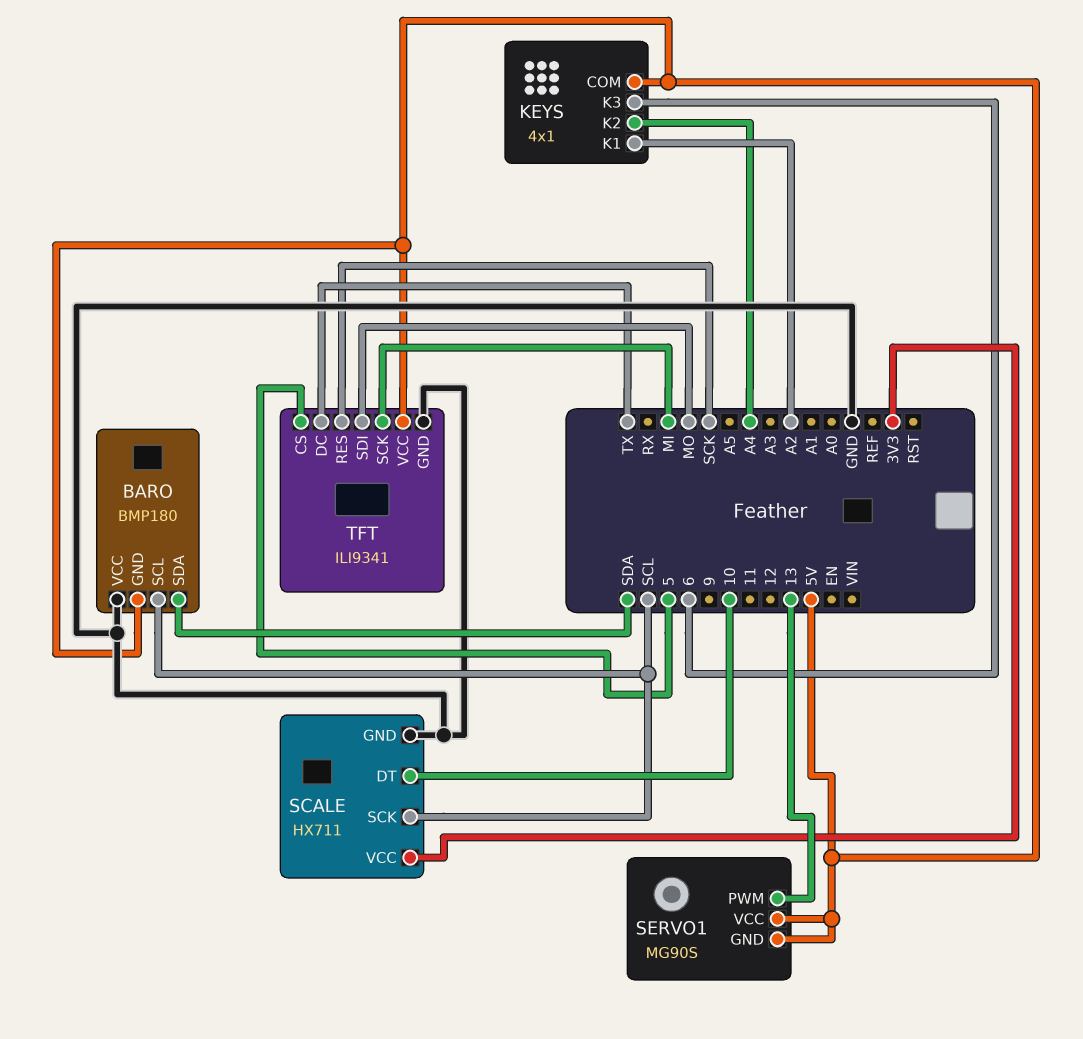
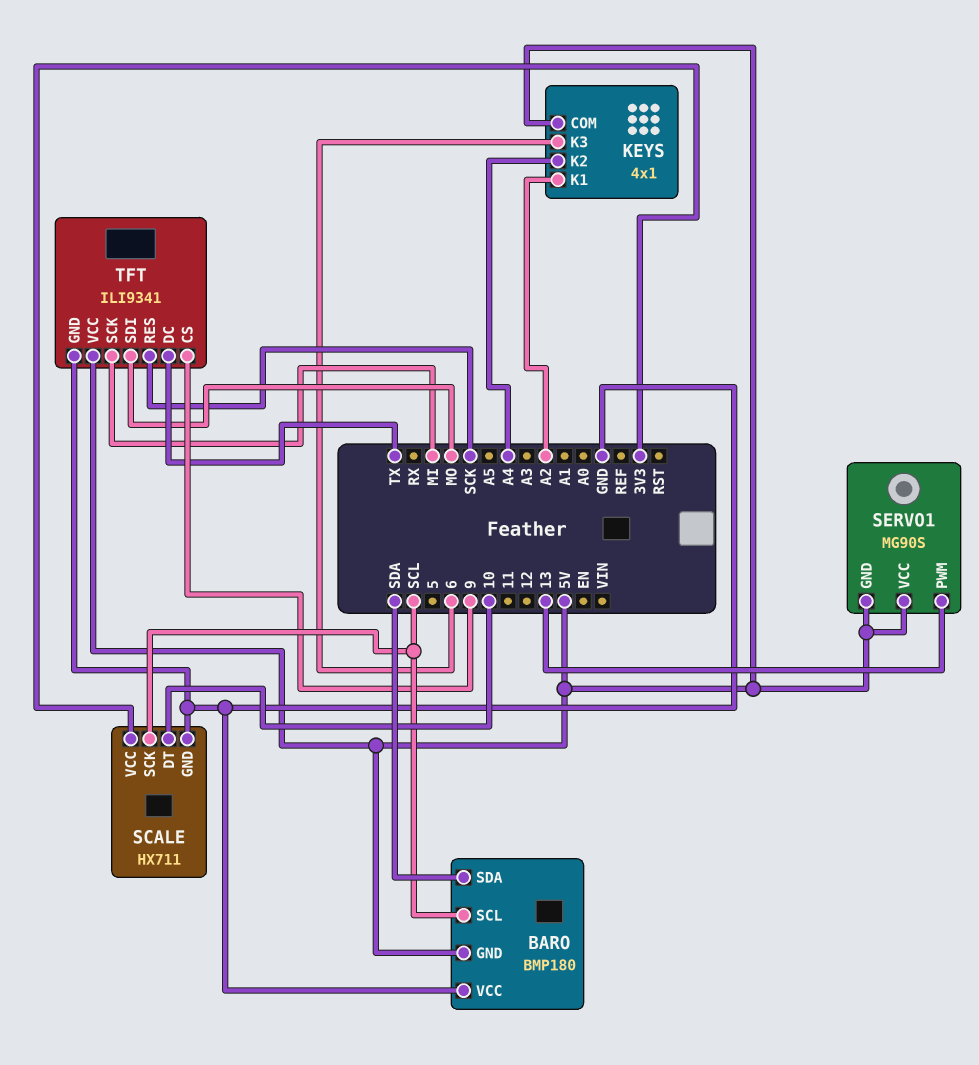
TFT pin CS: 5 -> 9

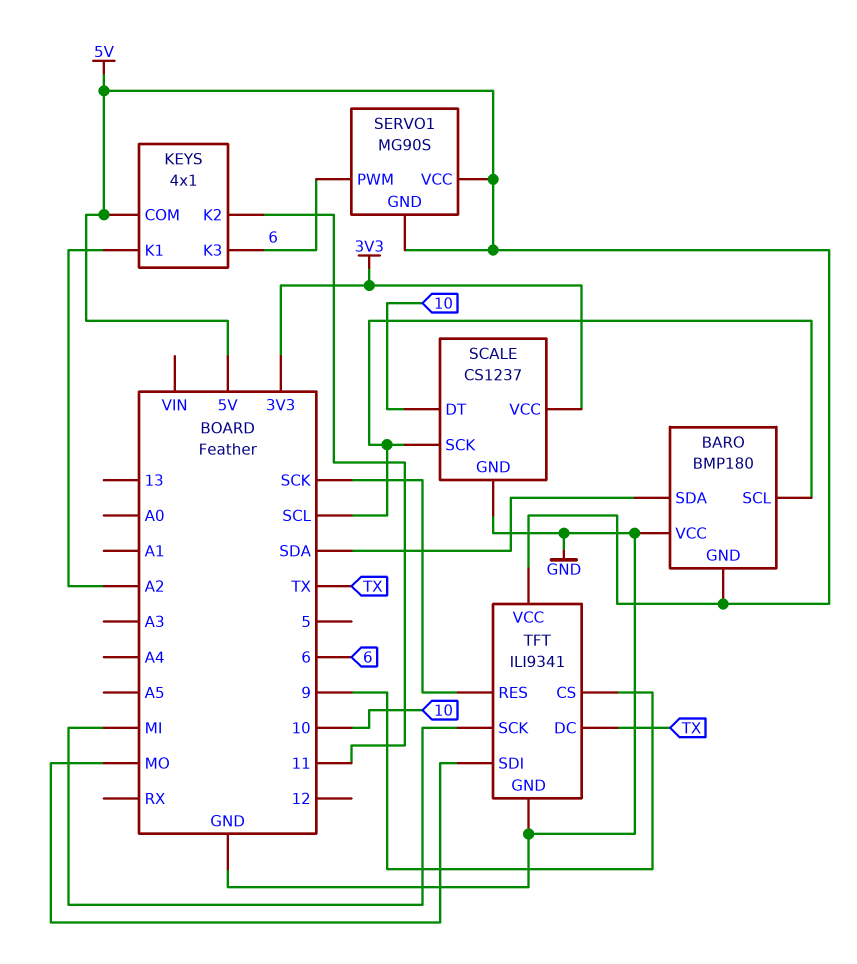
KEYS pin K2: A4 -> 11
SCALE: HX711 -> CS1237
SERVO1 pin PWM: 13 -> 6

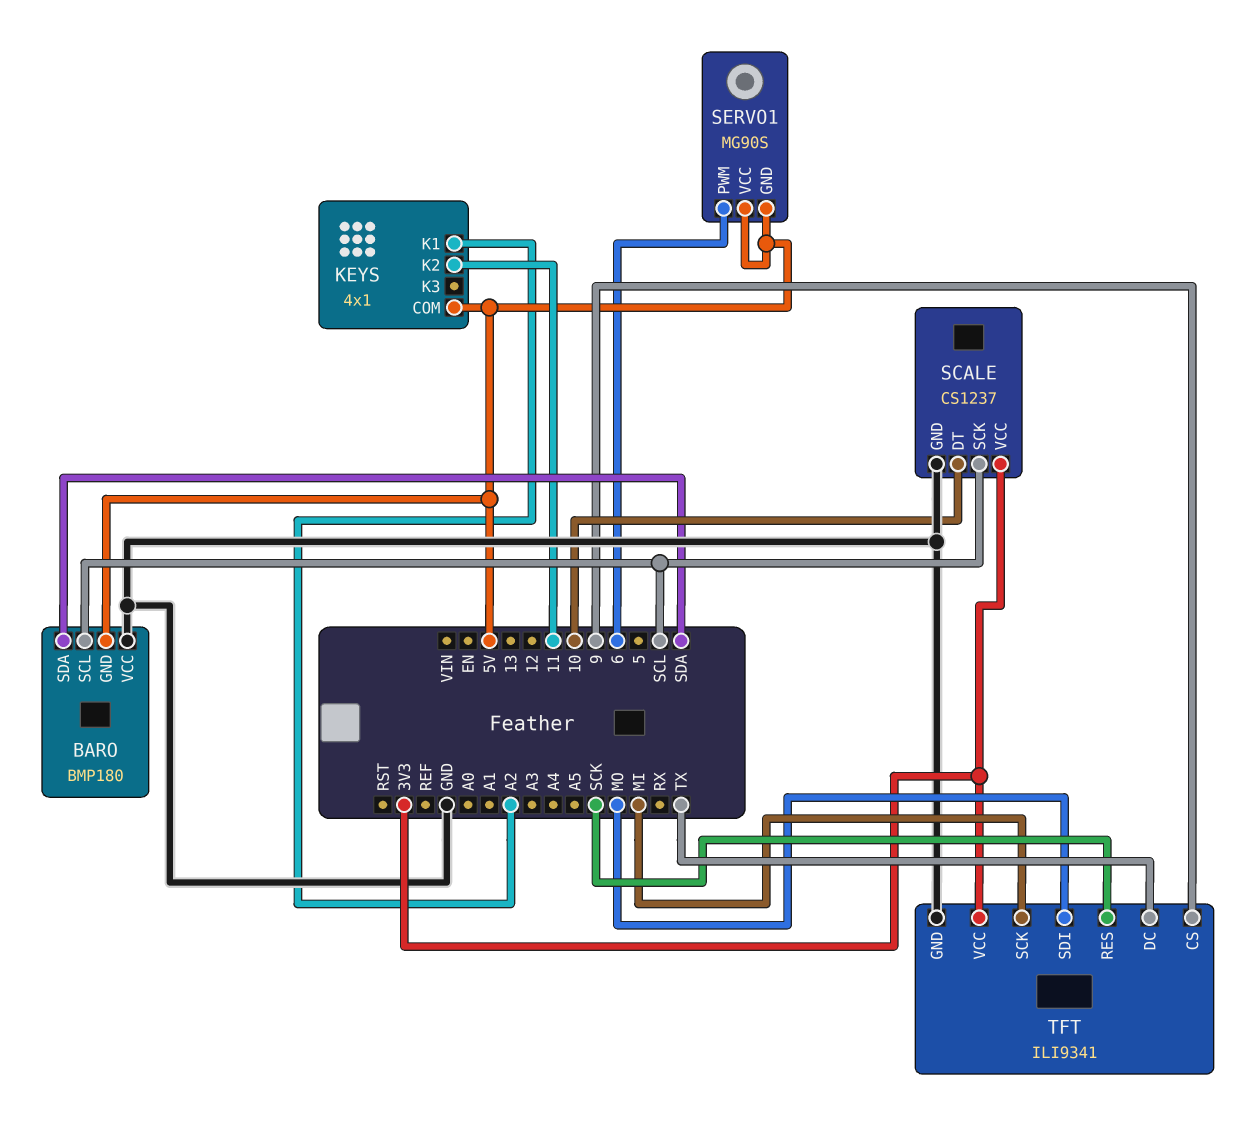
KEYS pin K3: 6 -> none
TFT pin VCC: 5V -> 3V3

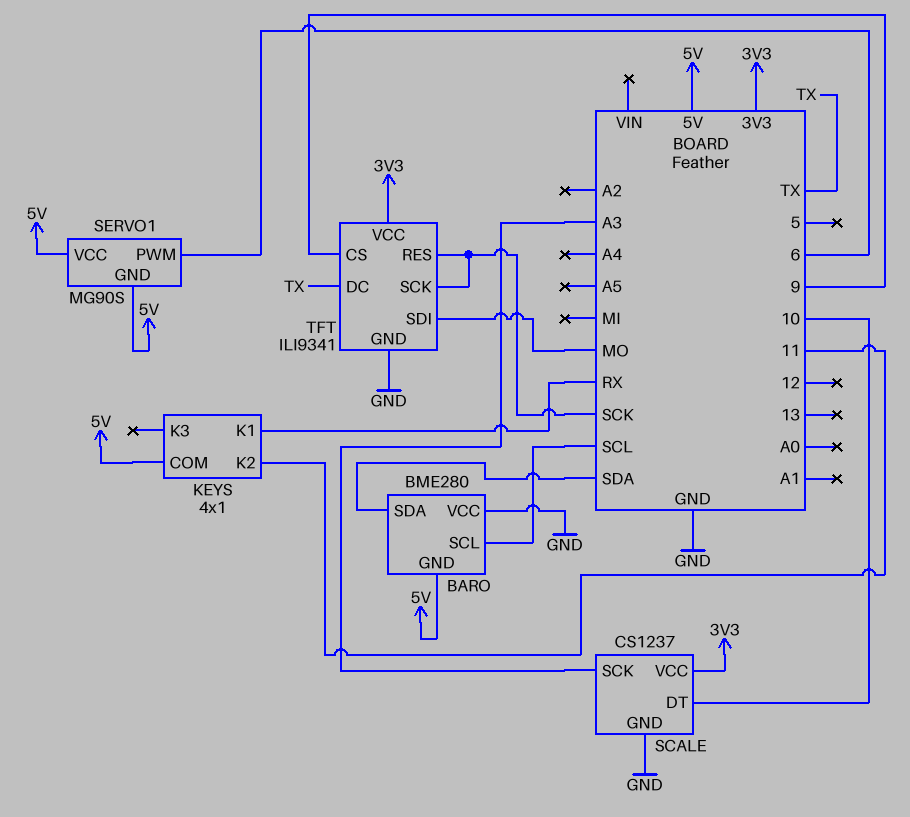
BARO: BMP180 -> BME280
KEYS pin K1: A2 -> RX
SCALE pin SCK: SCL -> A3
TFT pin SCK: MI -> SCK

